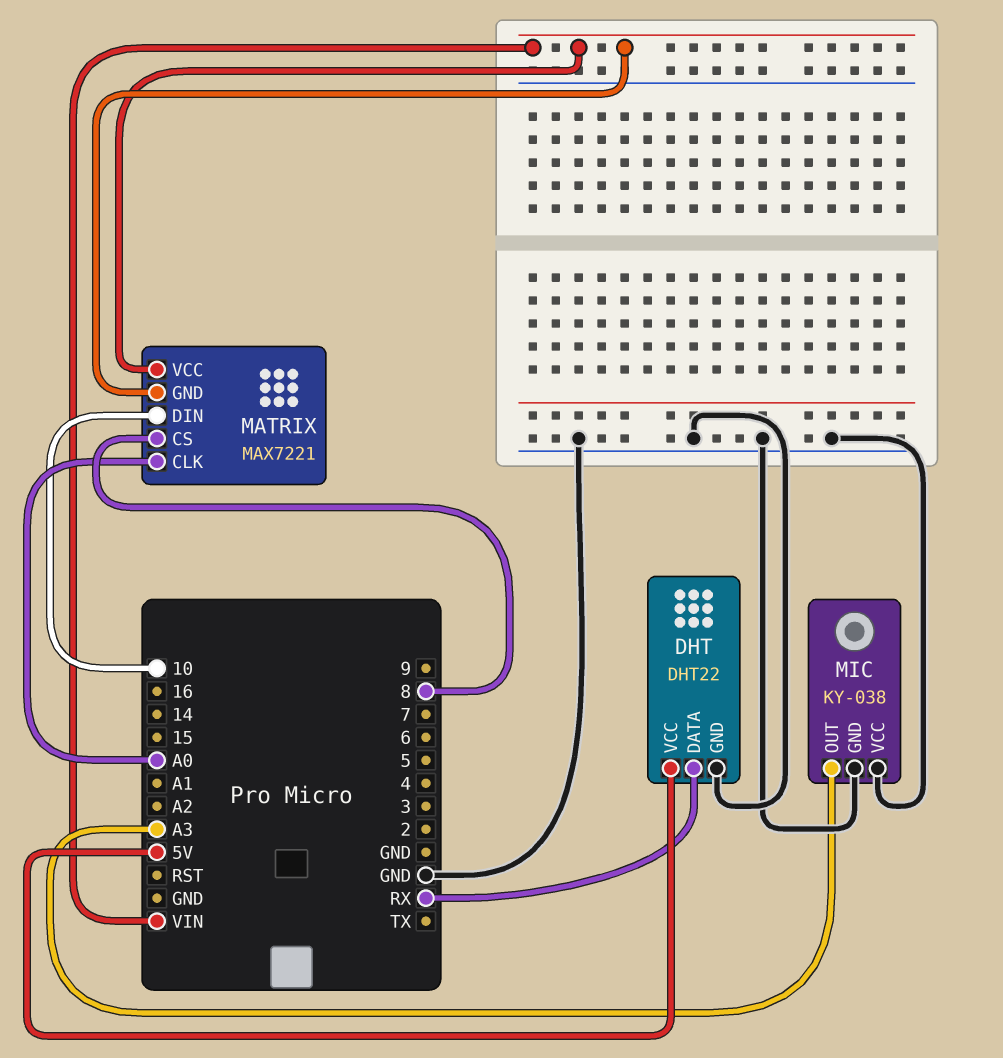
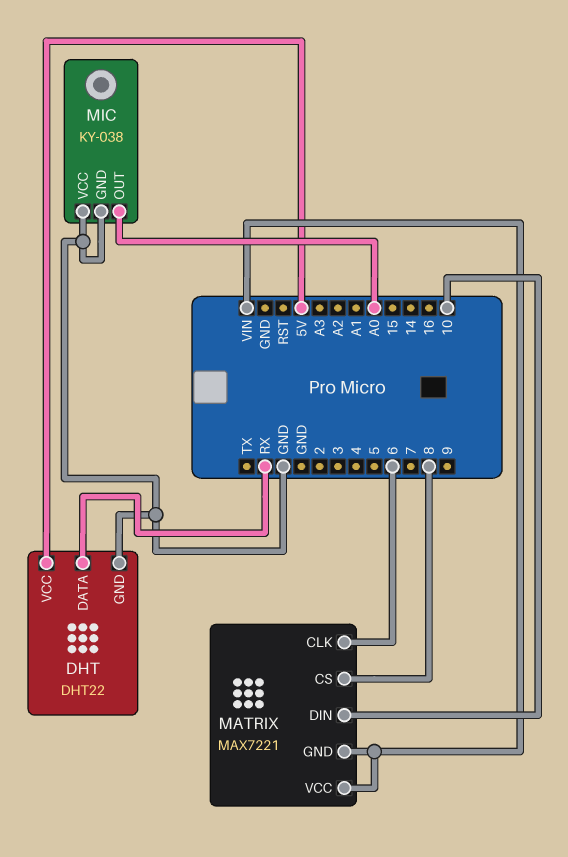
MATRIX pin CLK: A0 -> 6
MIC pin OUT: A3 -> A0

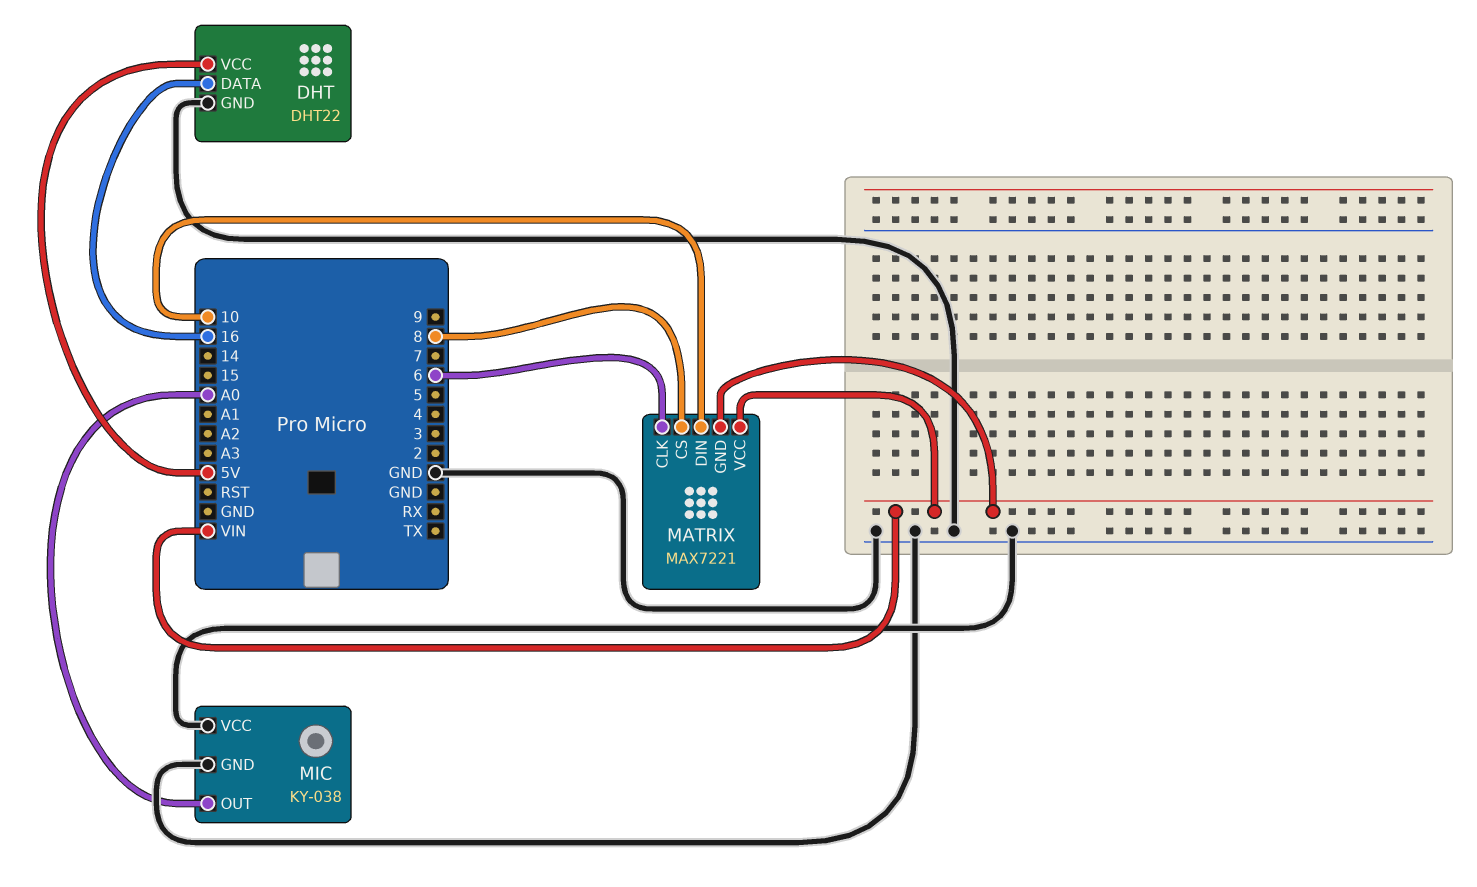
DHT pin DATA: RX -> 16

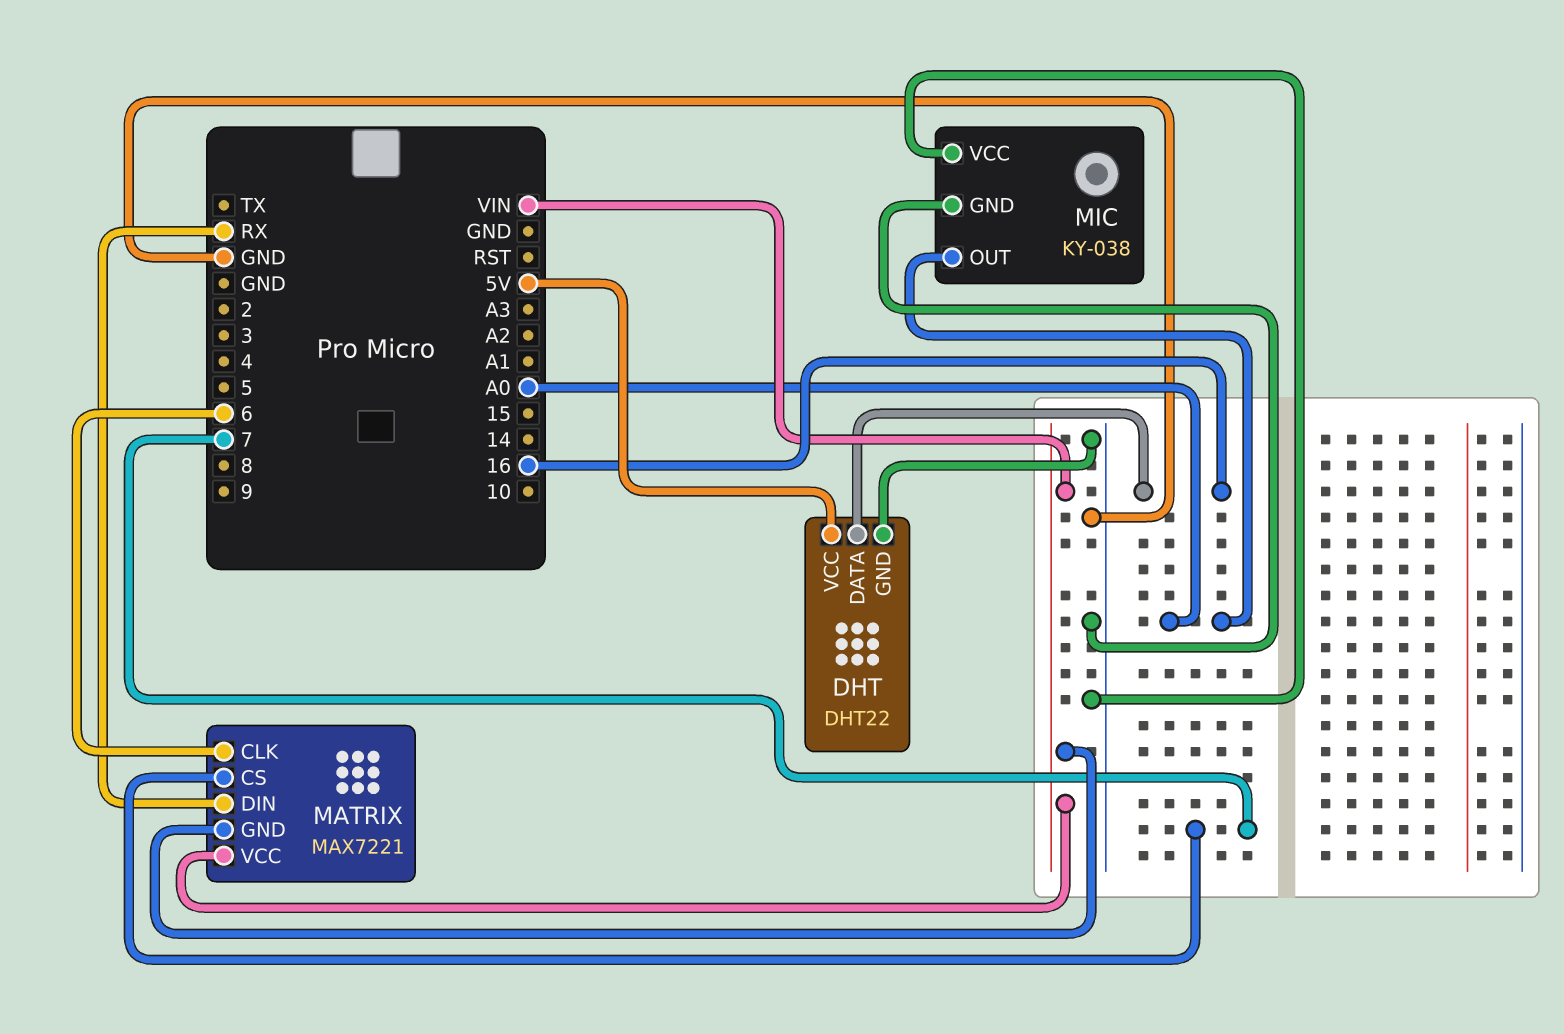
MATRIX pin CS: 8 -> 7
MATRIX pin DIN: 10 -> RX

